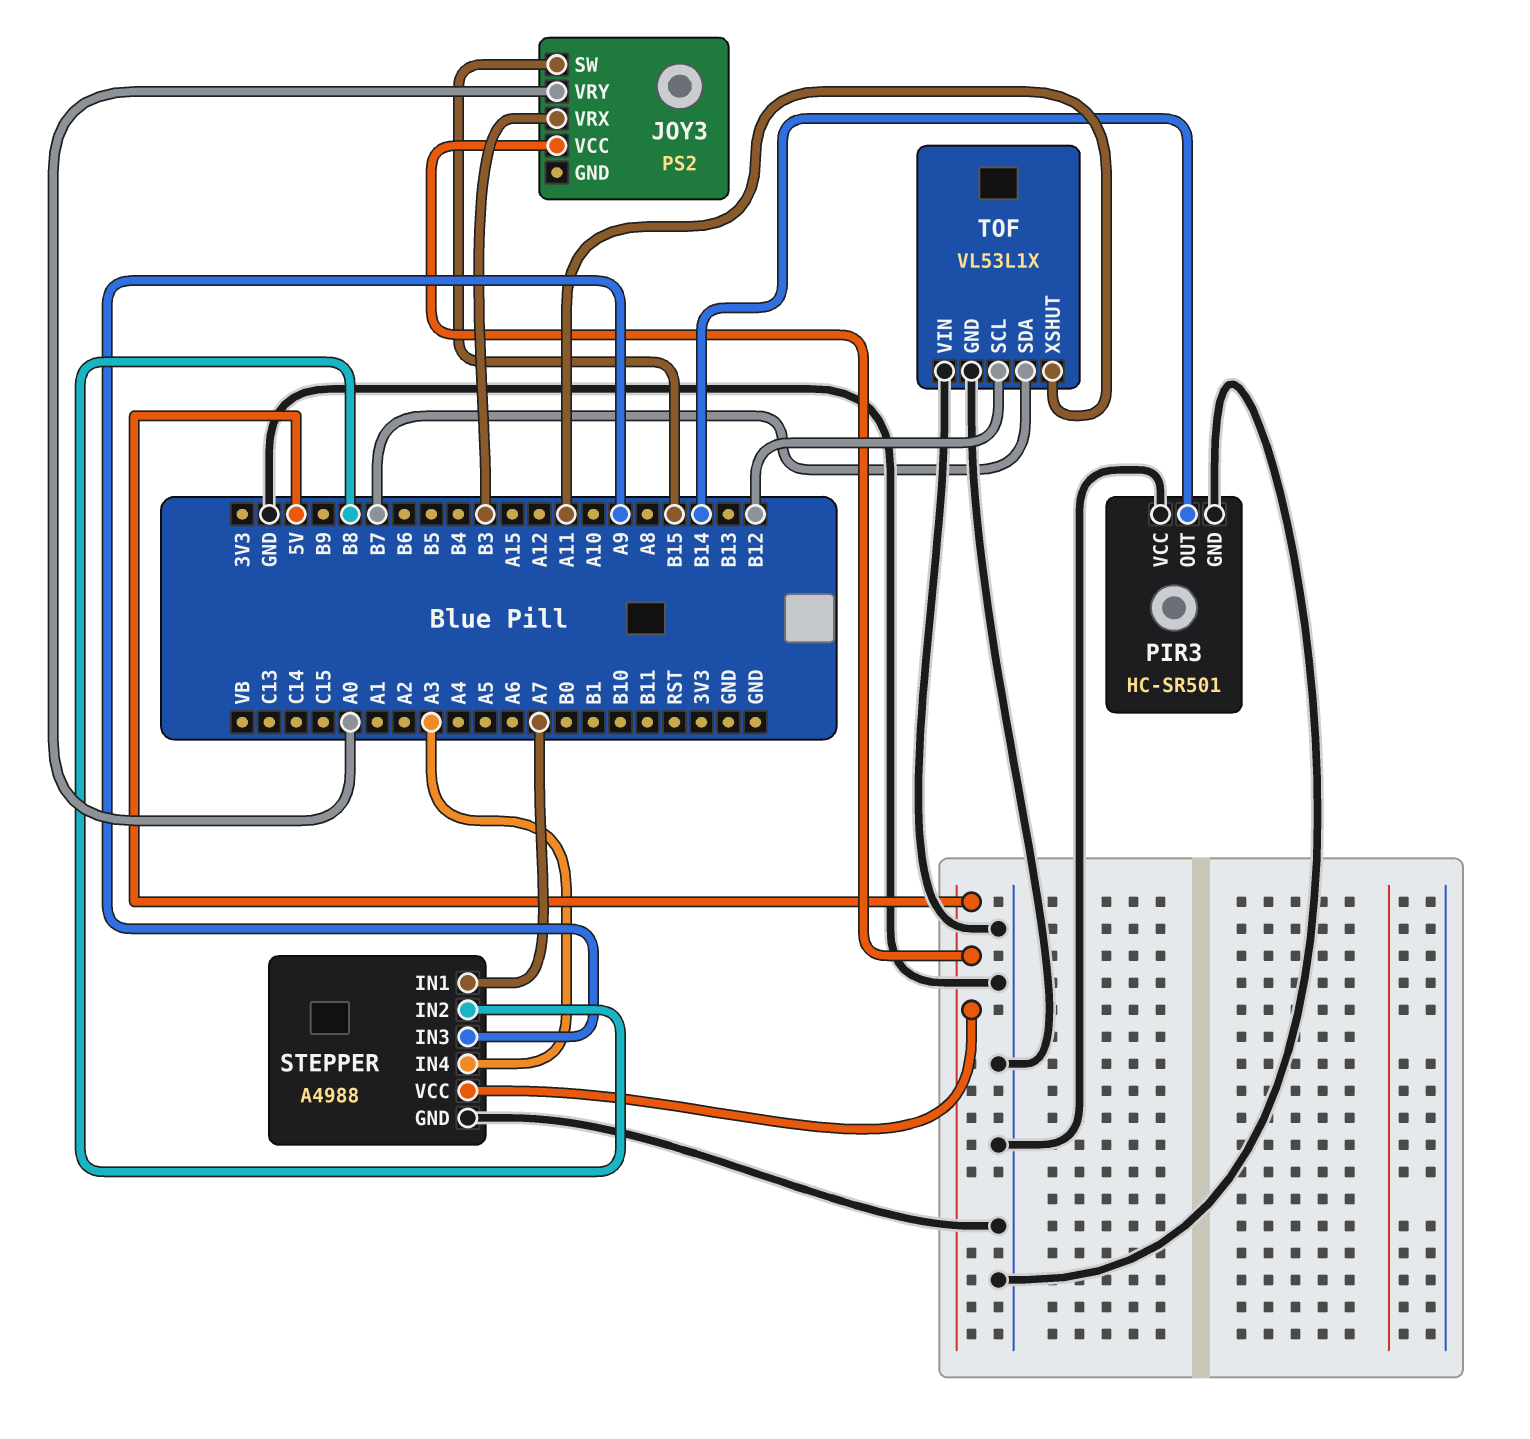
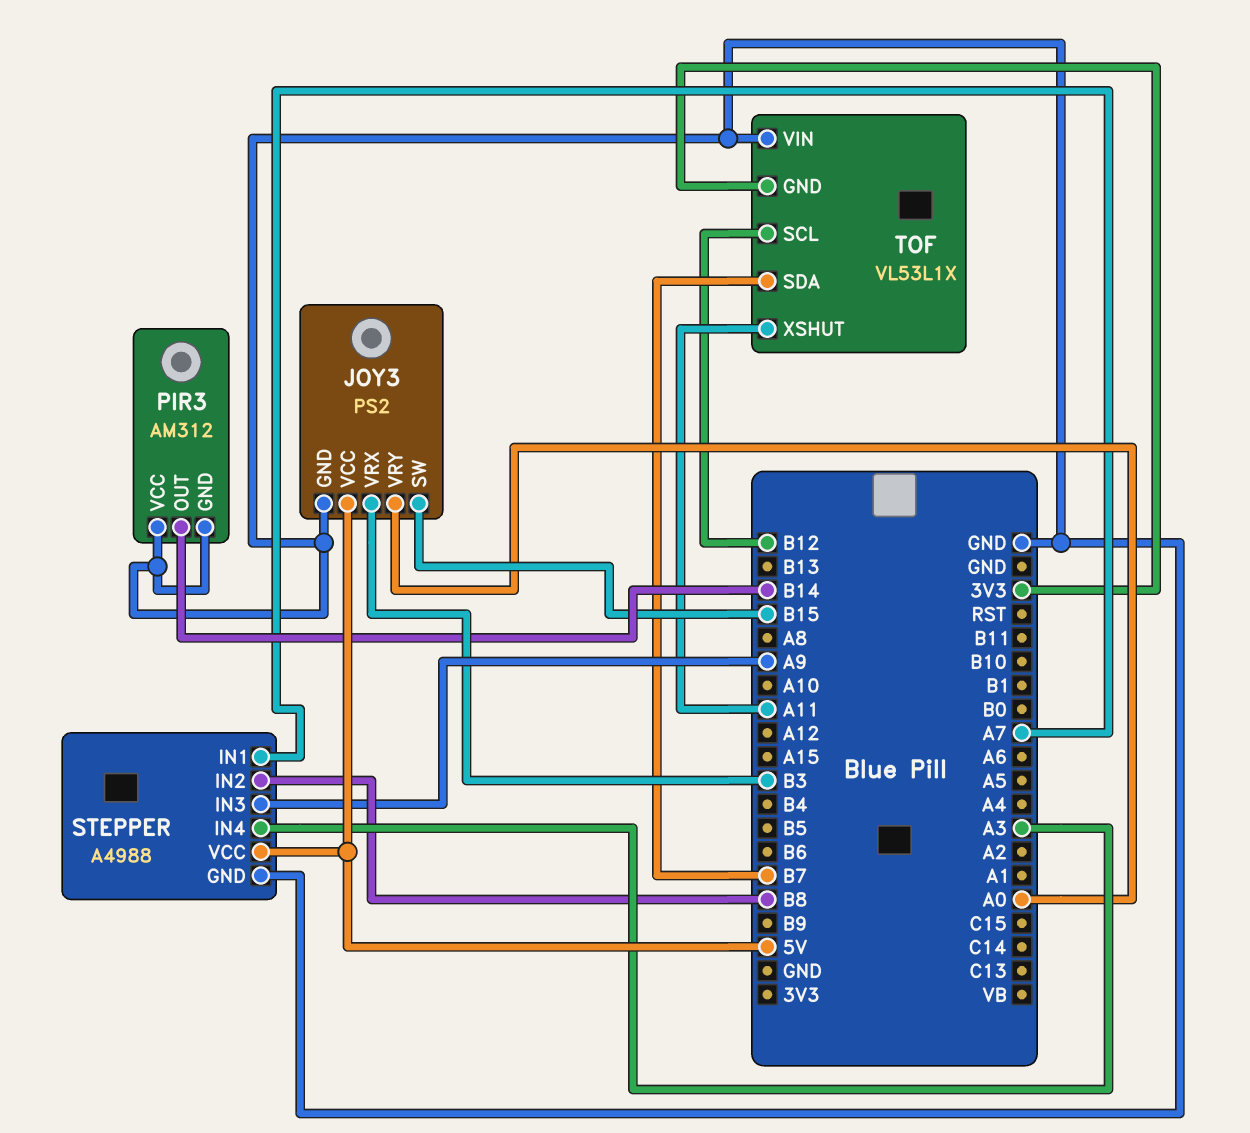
JOY3 pin GND: none -> GND
PIR3: HC-SR501 -> AM312
TOF pin GND: GND -> 3V3

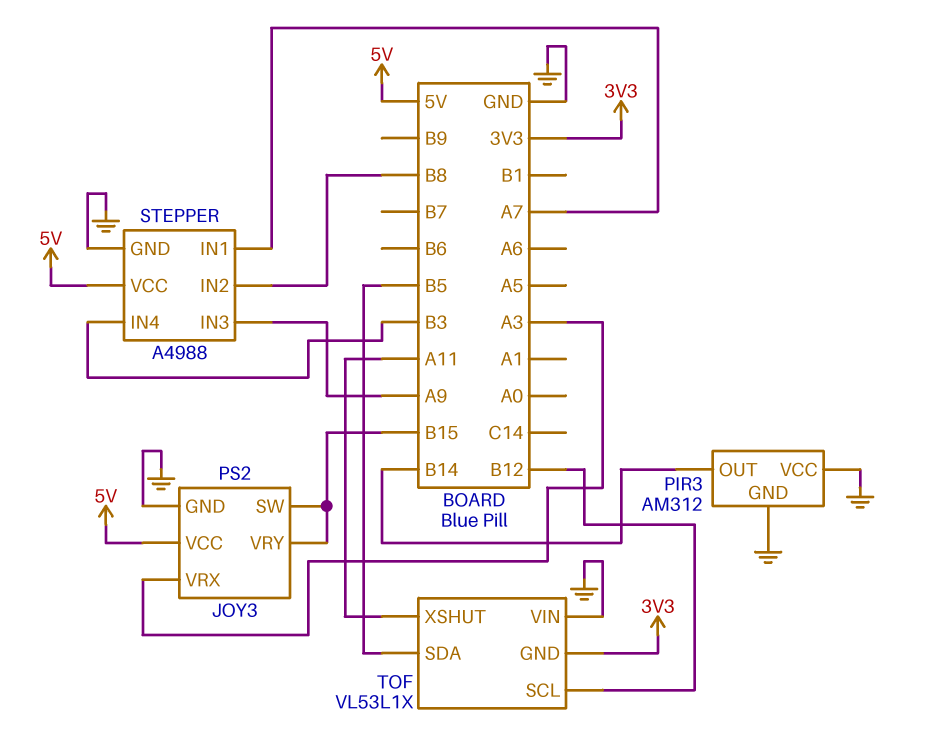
JOY3 pin VRX: B3 -> A3
JOY3 pin VRY: A0 -> B15
STEPPER pin IN4: A3 -> B3
TOF pin SDA: B7 -> B5

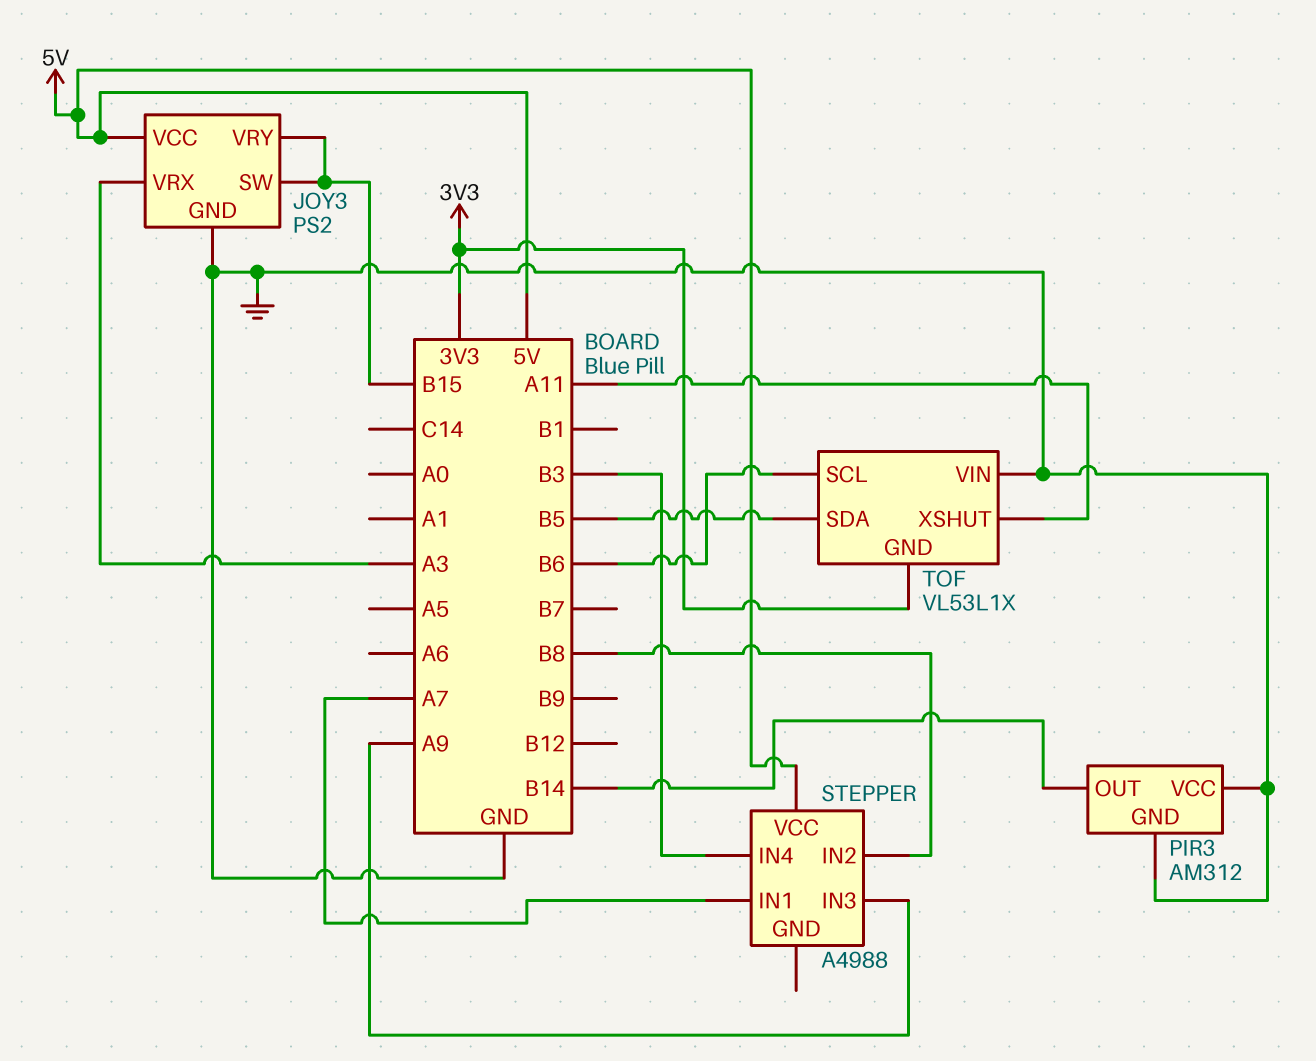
STEPPER pin GND: GND -> none
TOF pin SCL: B12 -> B6

